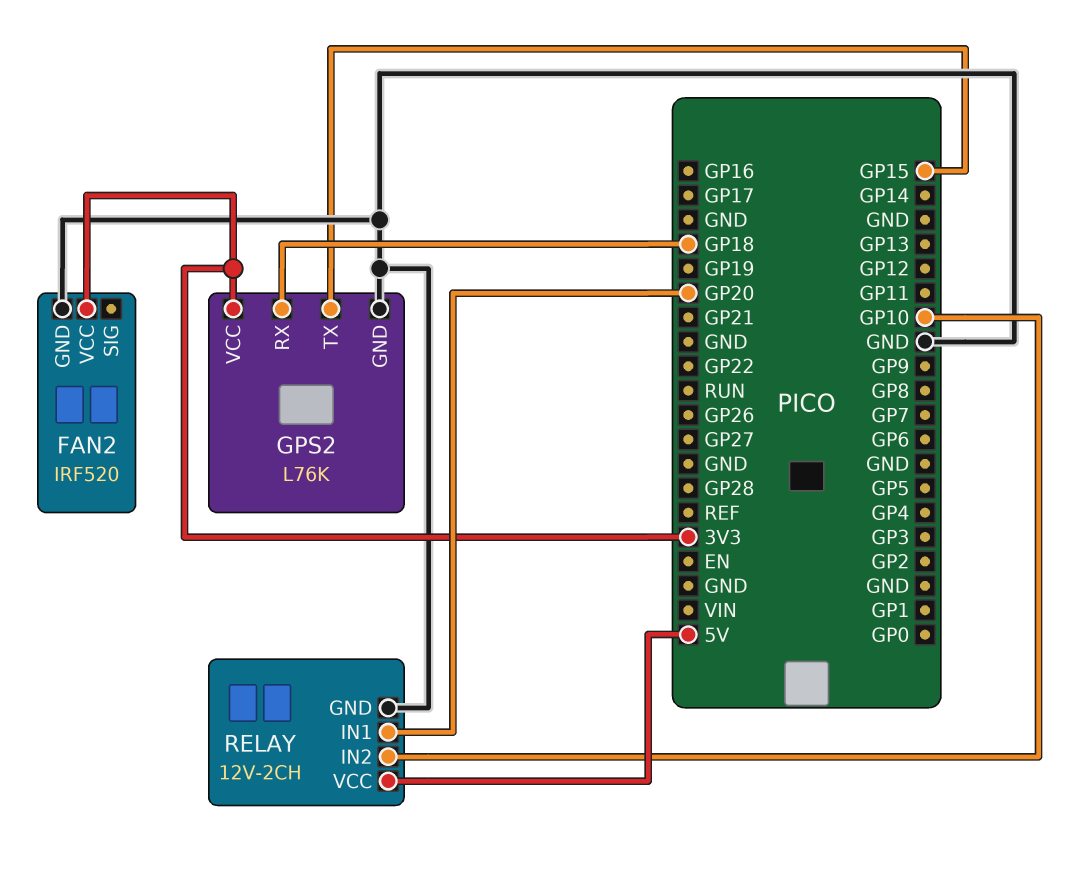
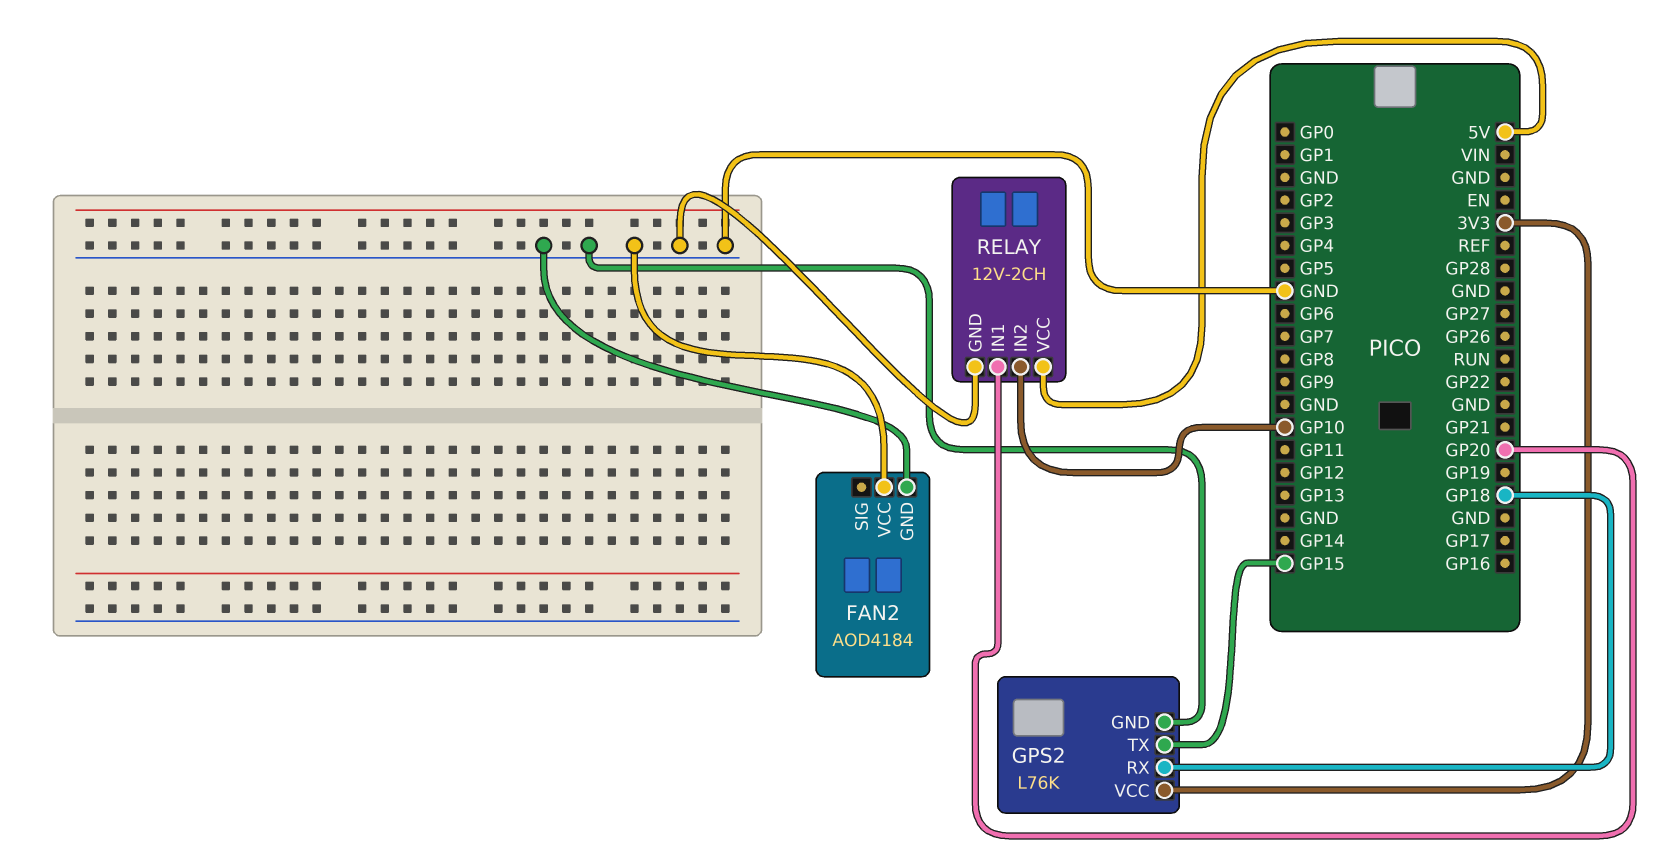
FAN2: IRF520 -> AOD4184
FAN2 pin VCC: 3V3 -> GND

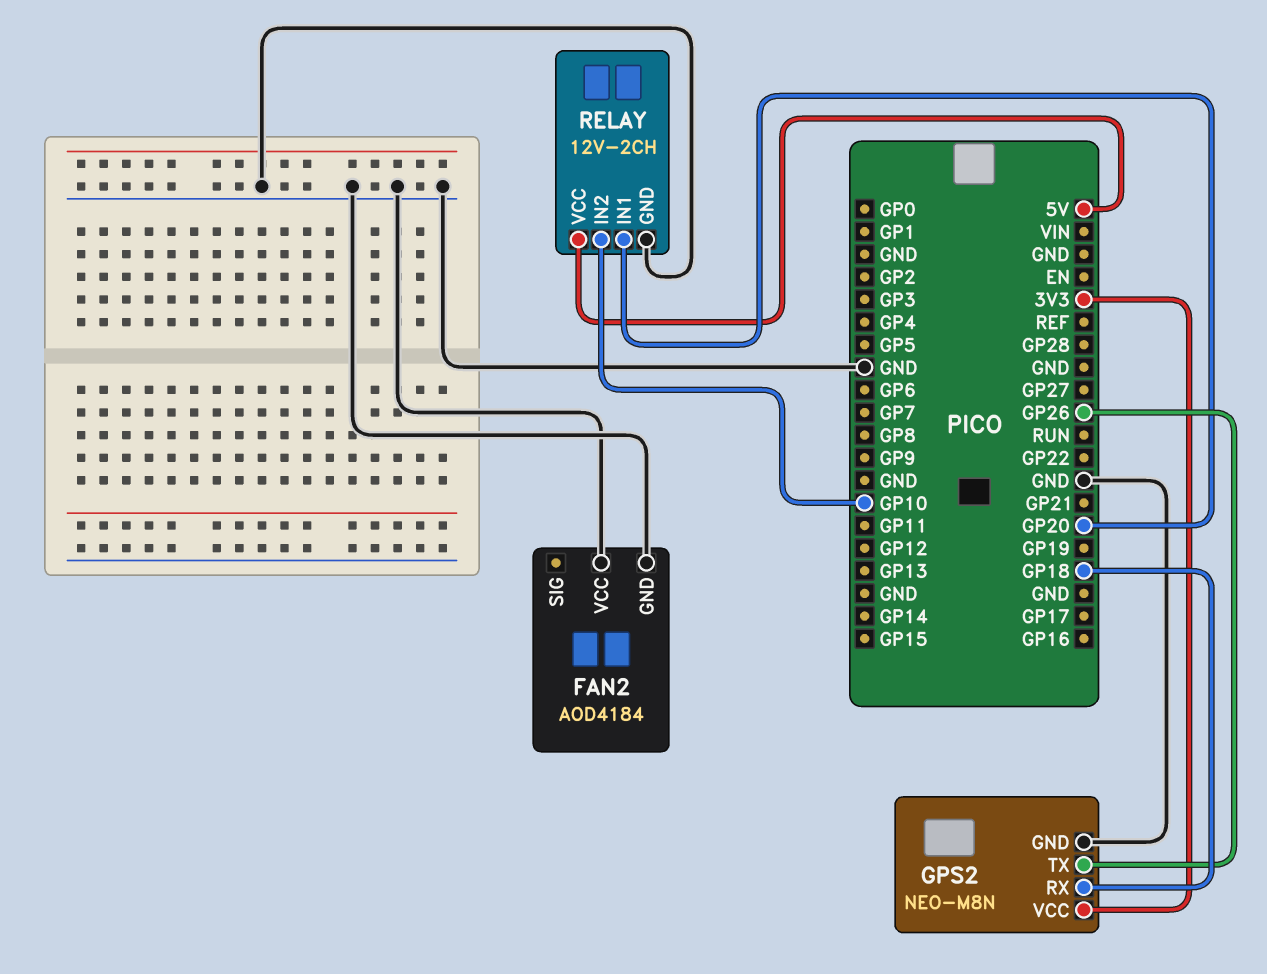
GPS2: L76K -> NEO-M8N
GPS2 pin TX: GP15 -> GP26

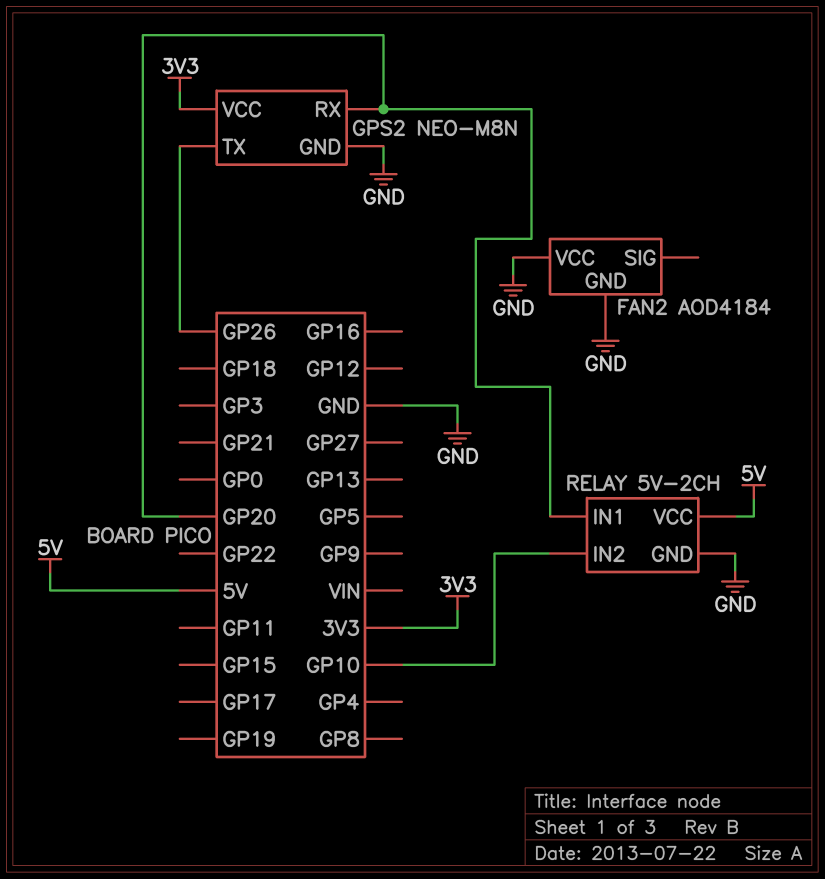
GPS2 pin RX: GP18 -> GP20
RELAY: 12V-2CH -> 5V-2CH

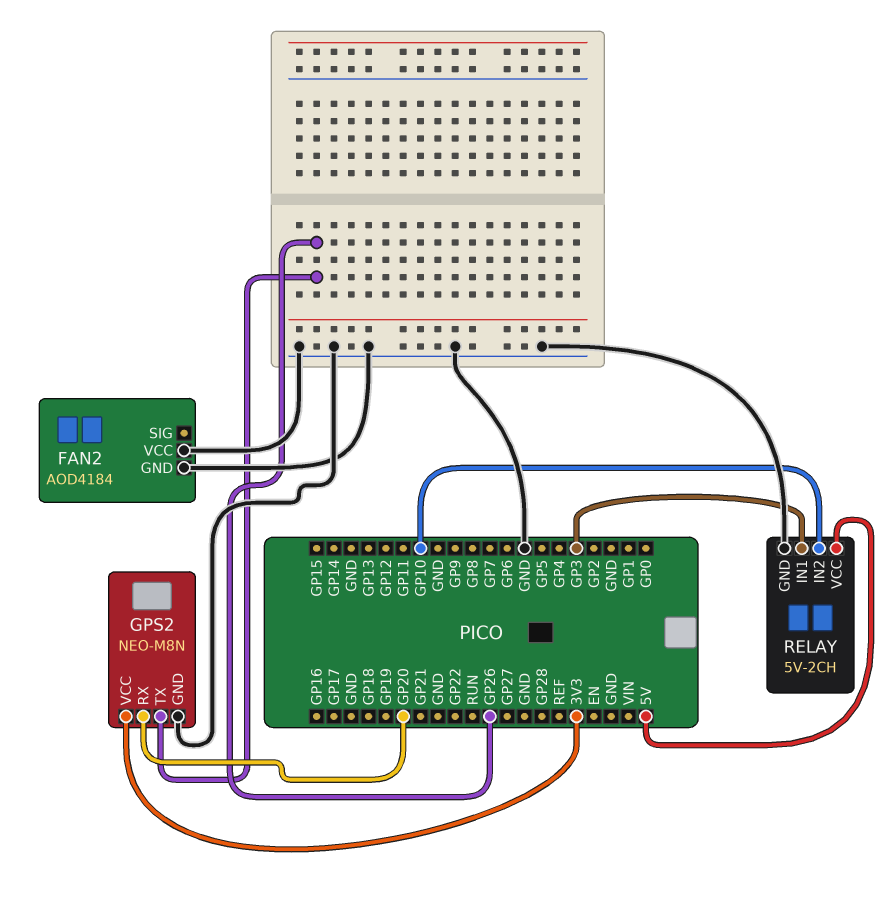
RELAY pin IN1: GP20 -> GP3

